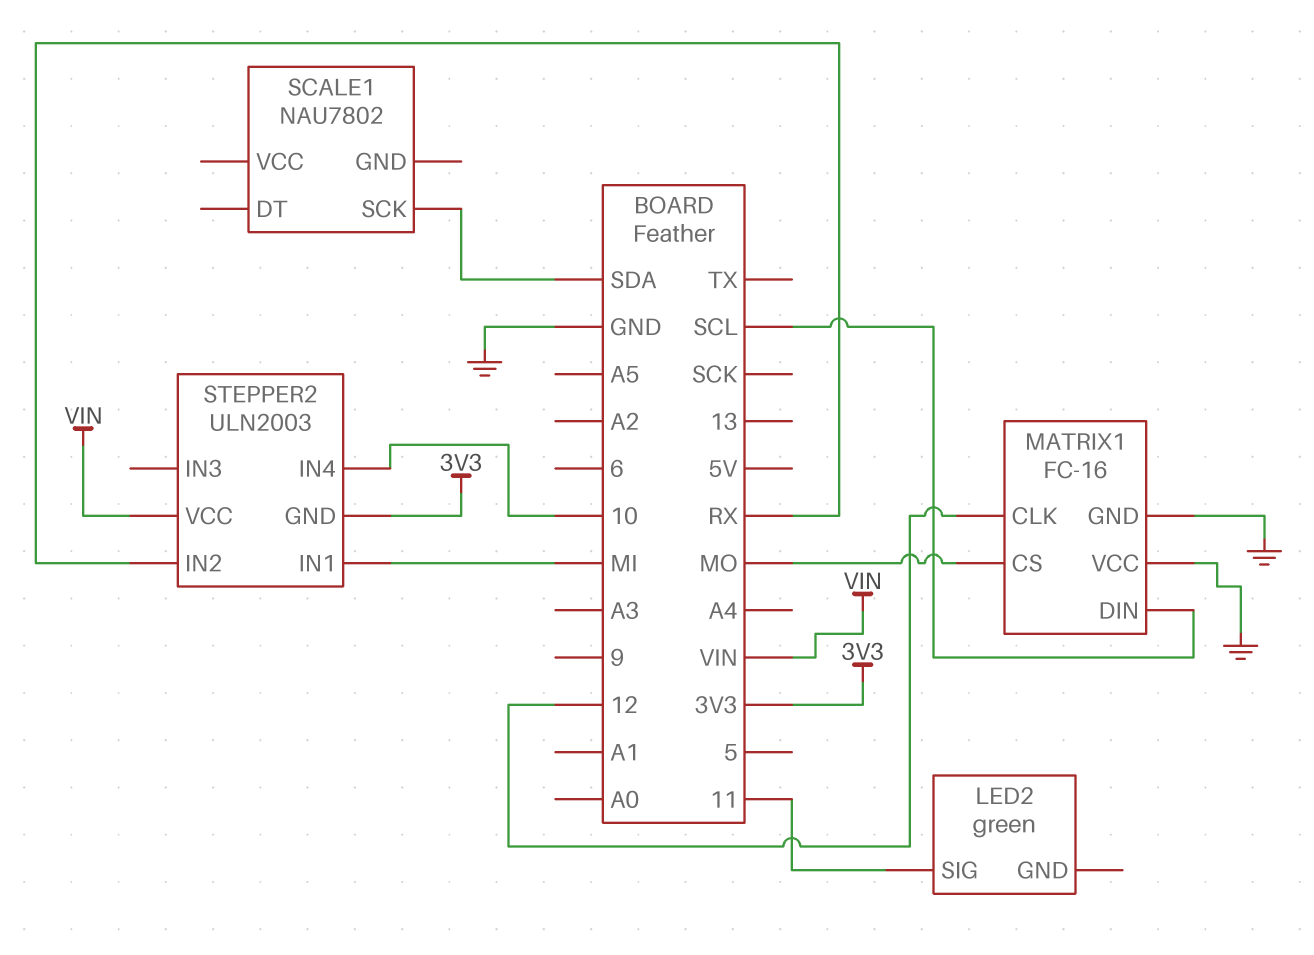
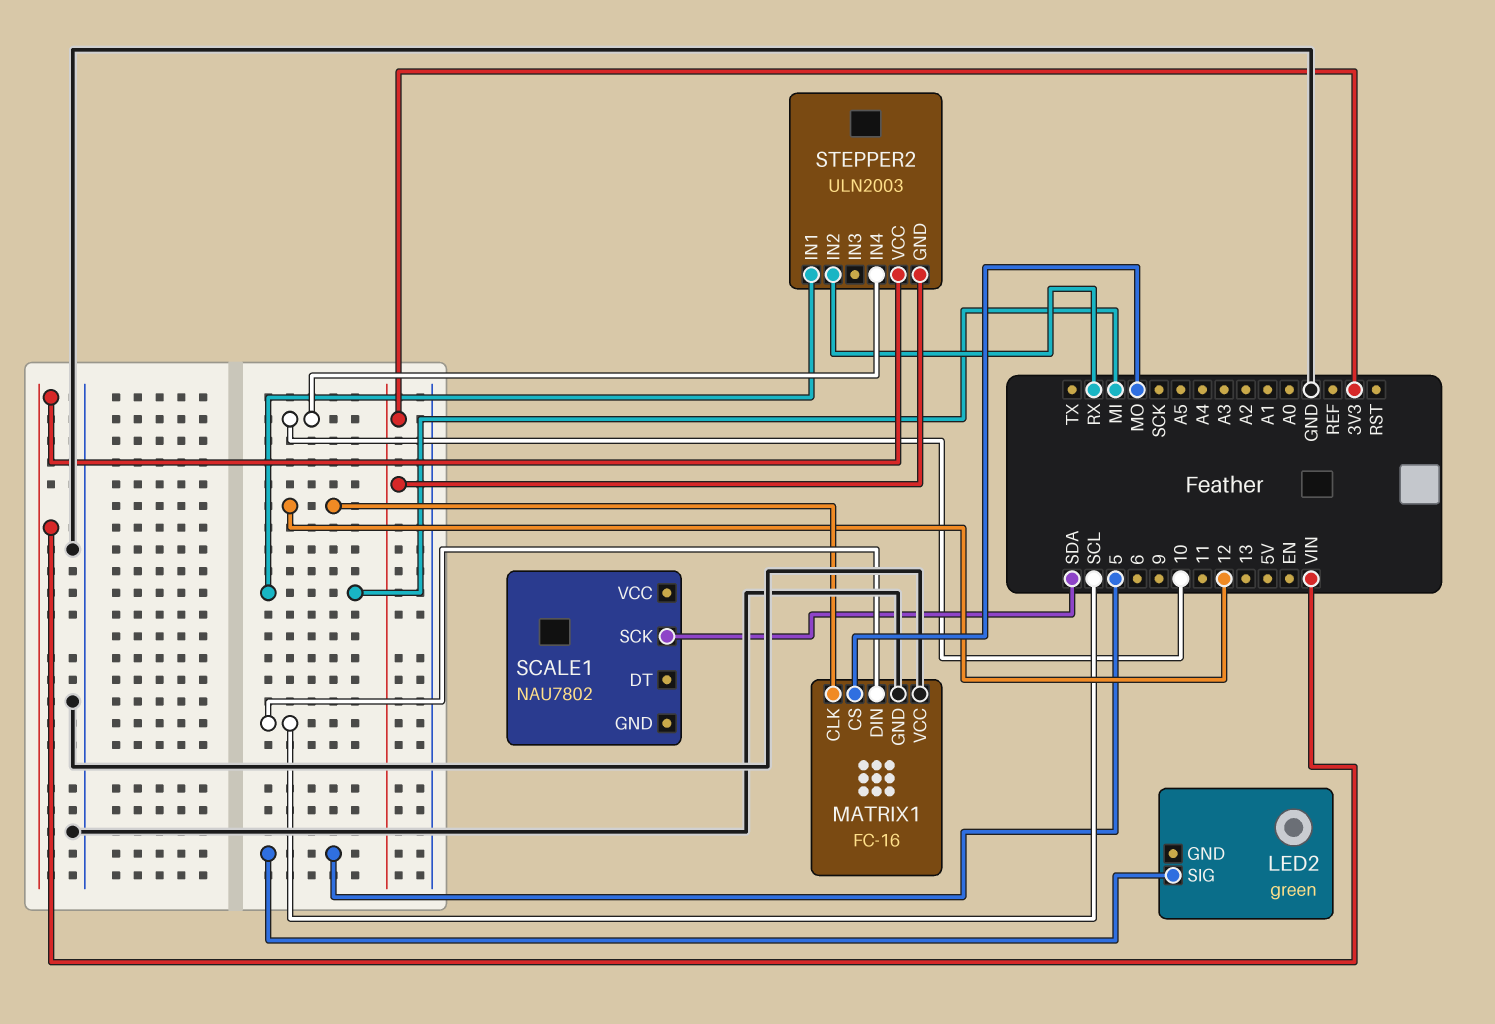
LED2 pin SIG: 11 -> 5

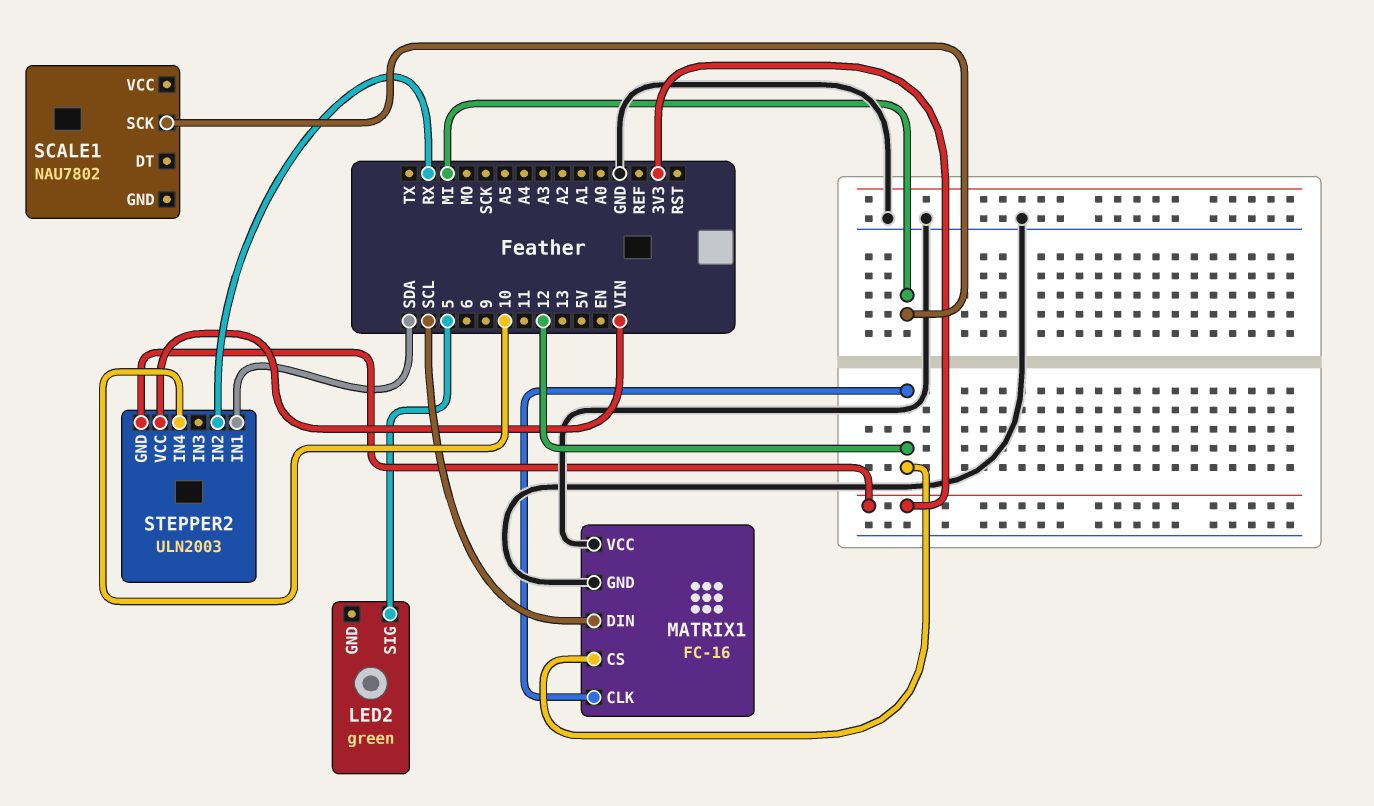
MATRIX1 pin CS: MO -> 12
SCALE1 pin SCK: SDA -> MI
STEPPER2 pin IN1: MI -> SDA

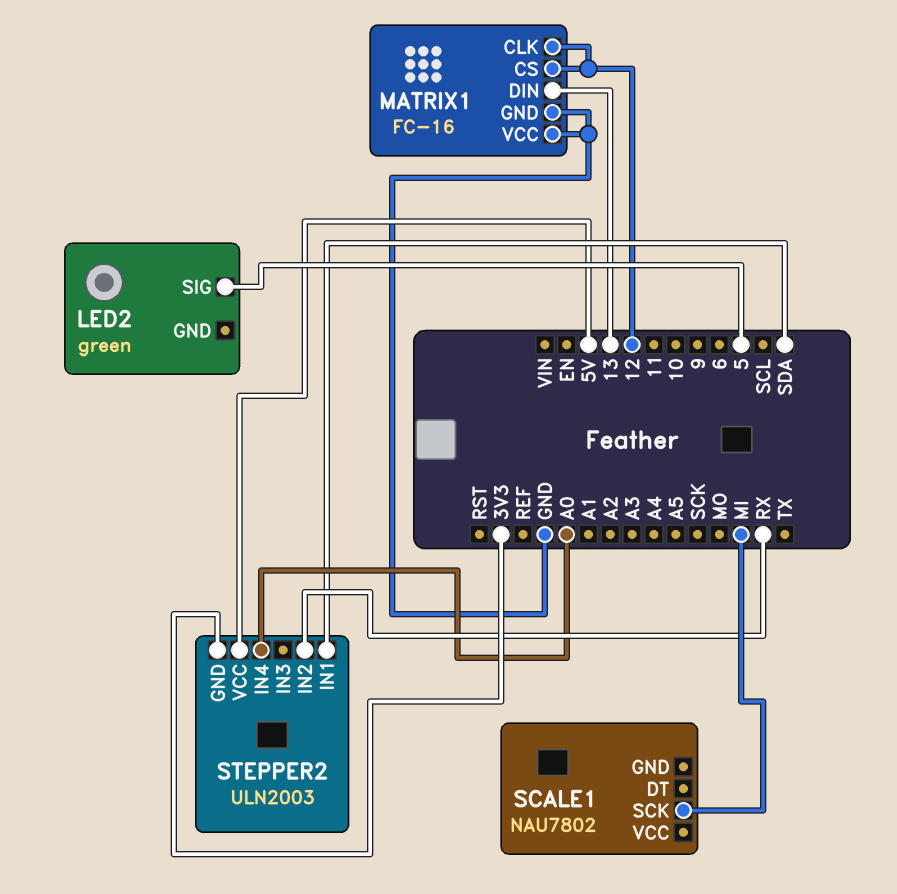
MATRIX1 pin DIN: SCL -> 13
STEPPER2 pin IN4: 10 -> A0
STEPPER2 pin VCC: VIN -> 5V

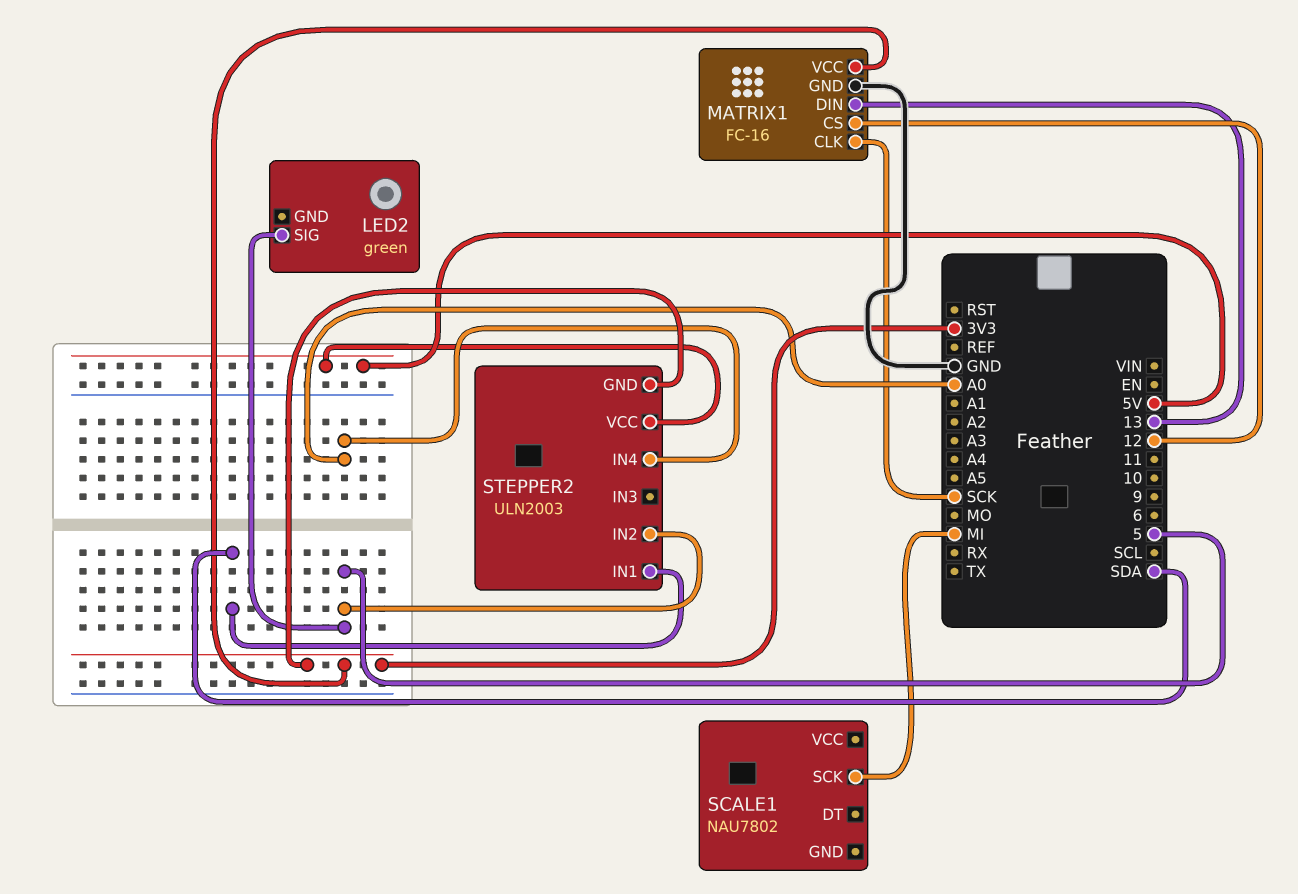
MATRIX1 pin CLK: 12 -> SCK
MATRIX1 pin VCC: GND -> 3V3
STEPPER2 pin IN2: RX -> 5

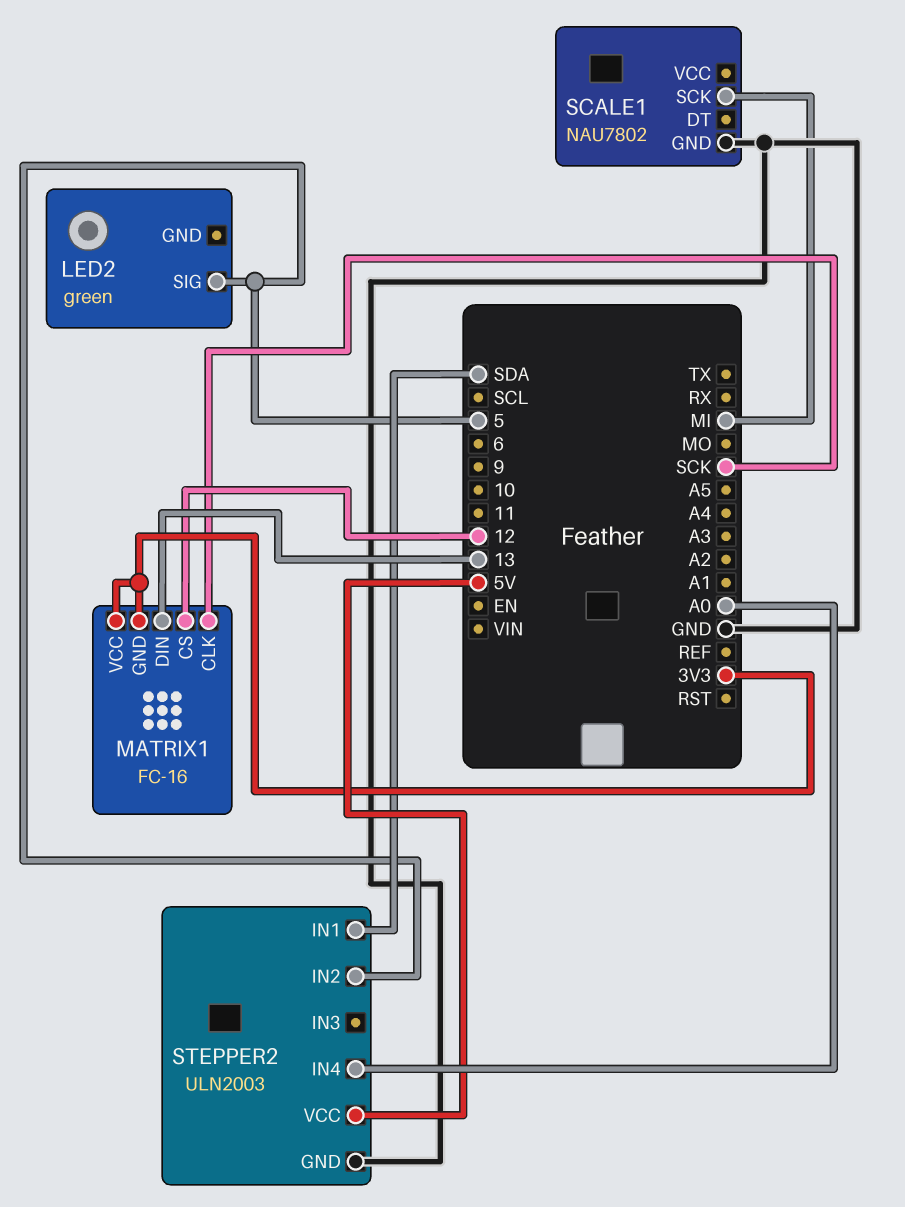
MATRIX1 pin GND: GND -> 3V3
SCALE1 pin GND: none -> GND
STEPPER2 pin GND: 3V3 -> GND

